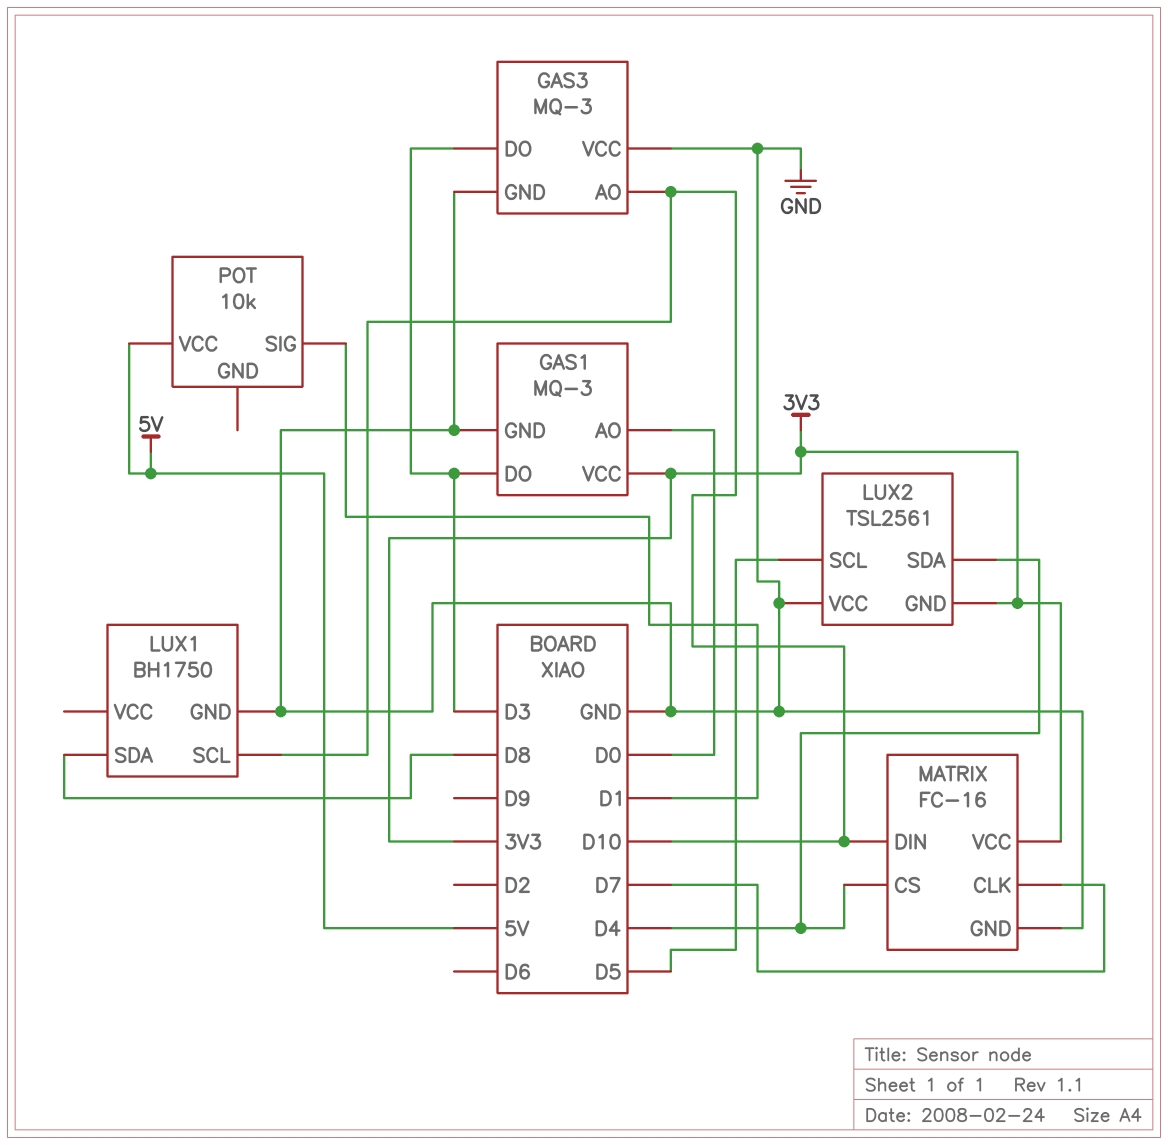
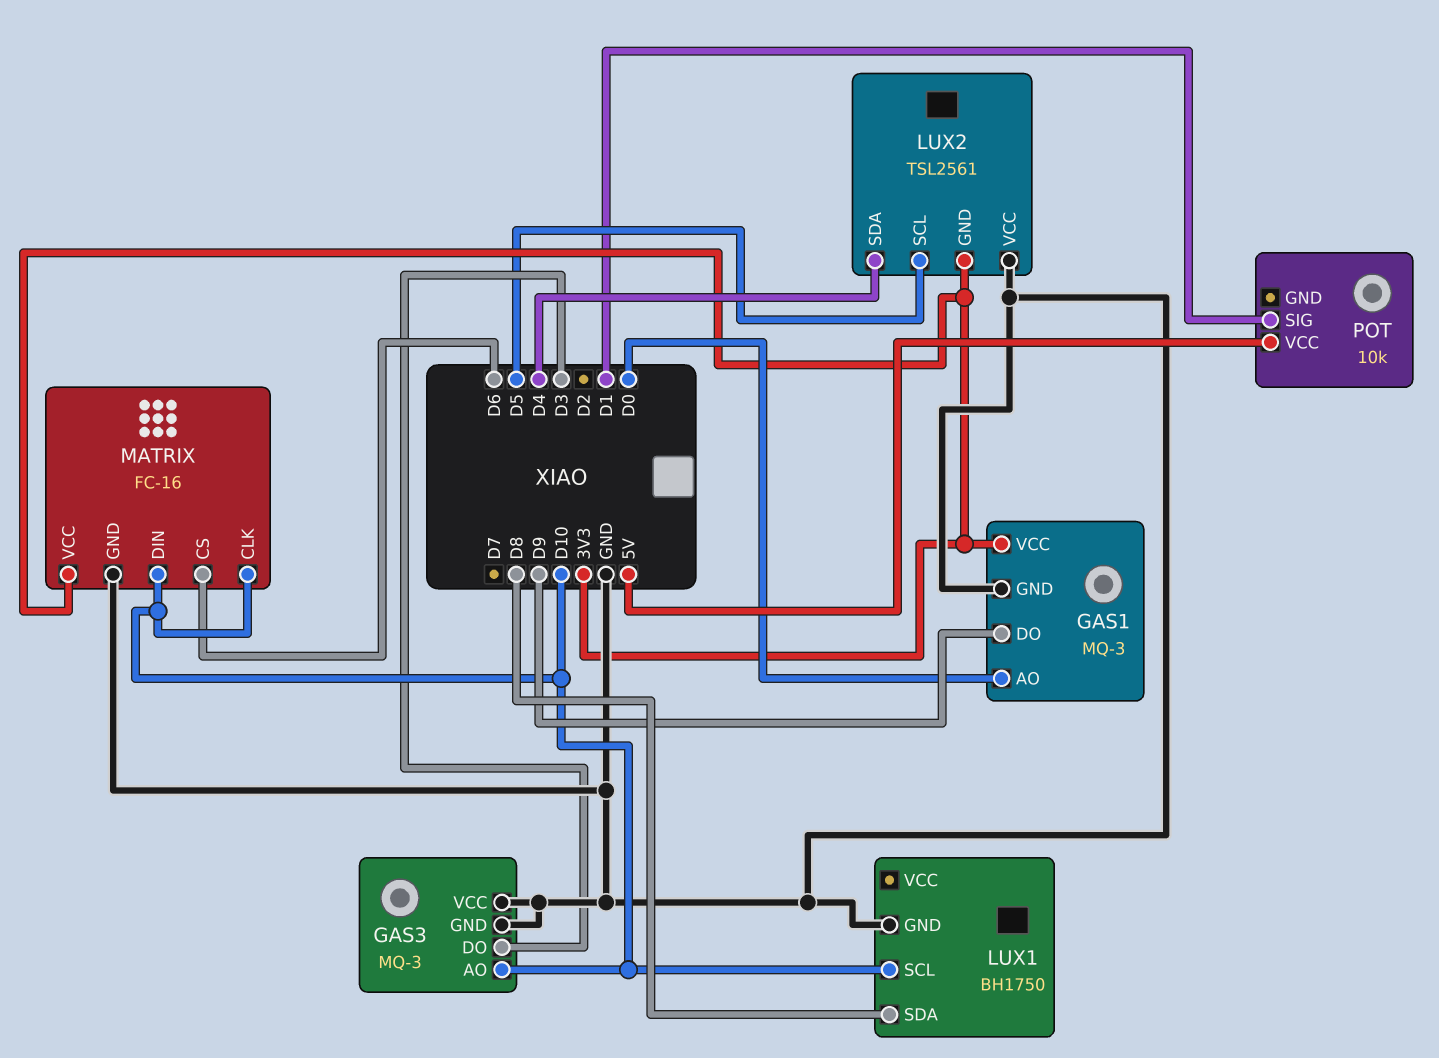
GAS1 pin DO: D3 -> D9
MATRIX pin CLK: D7 -> D10
MATRIX pin CS: D4 -> D6

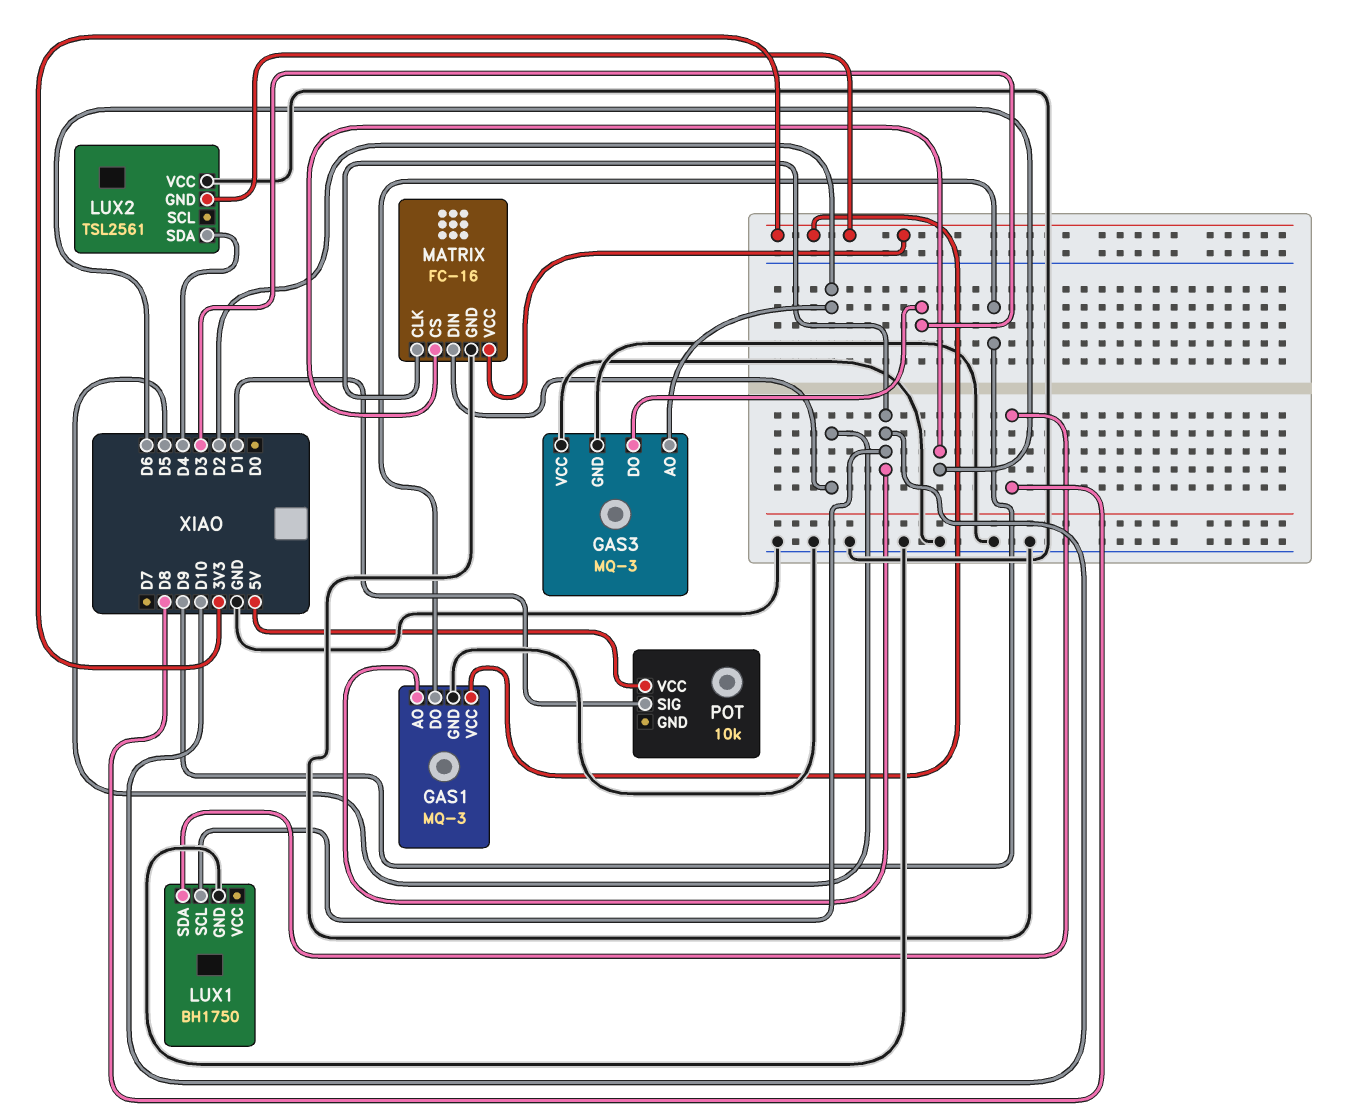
GAS1 pin AO: D0 -> D10
GAS3 pin AO: D10 -> D2
LUX2 pin SCL: D5 -> none
MATRIX pin DIN: D10 -> D5

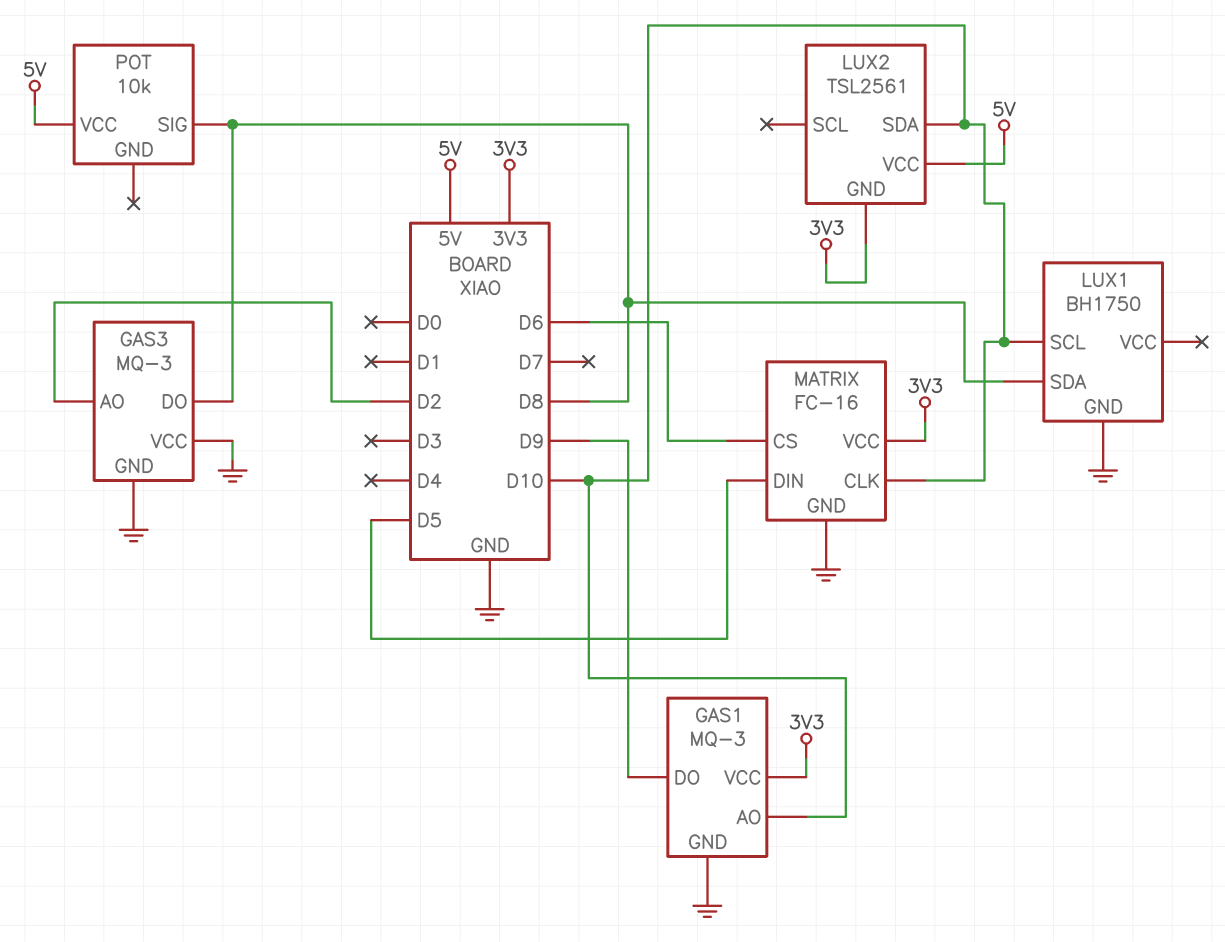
GAS3 pin DO: D3 -> D8
LUX2 pin SDA: D4 -> D10
LUX2 pin VCC: GND -> 5V
POT pin SIG: D1 -> D8

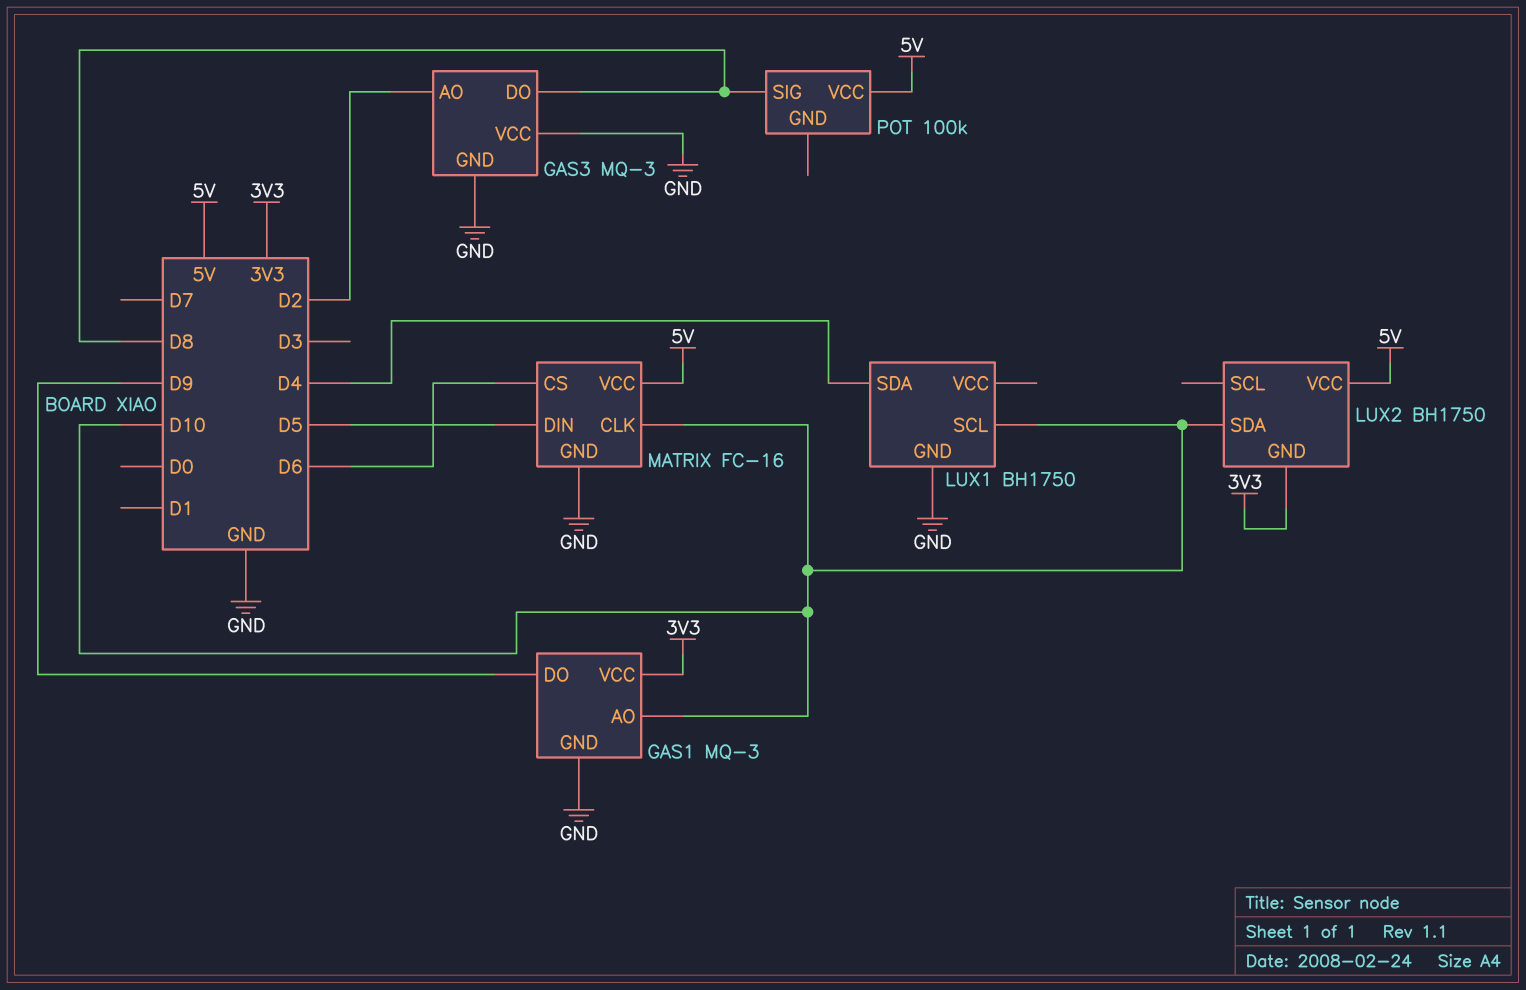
LUX1 pin SDA: D8 -> D4
LUX2: TSL2561 -> BH1750
MATRIX pin VCC: 3V3 -> 5V
POT: 10k -> 100k

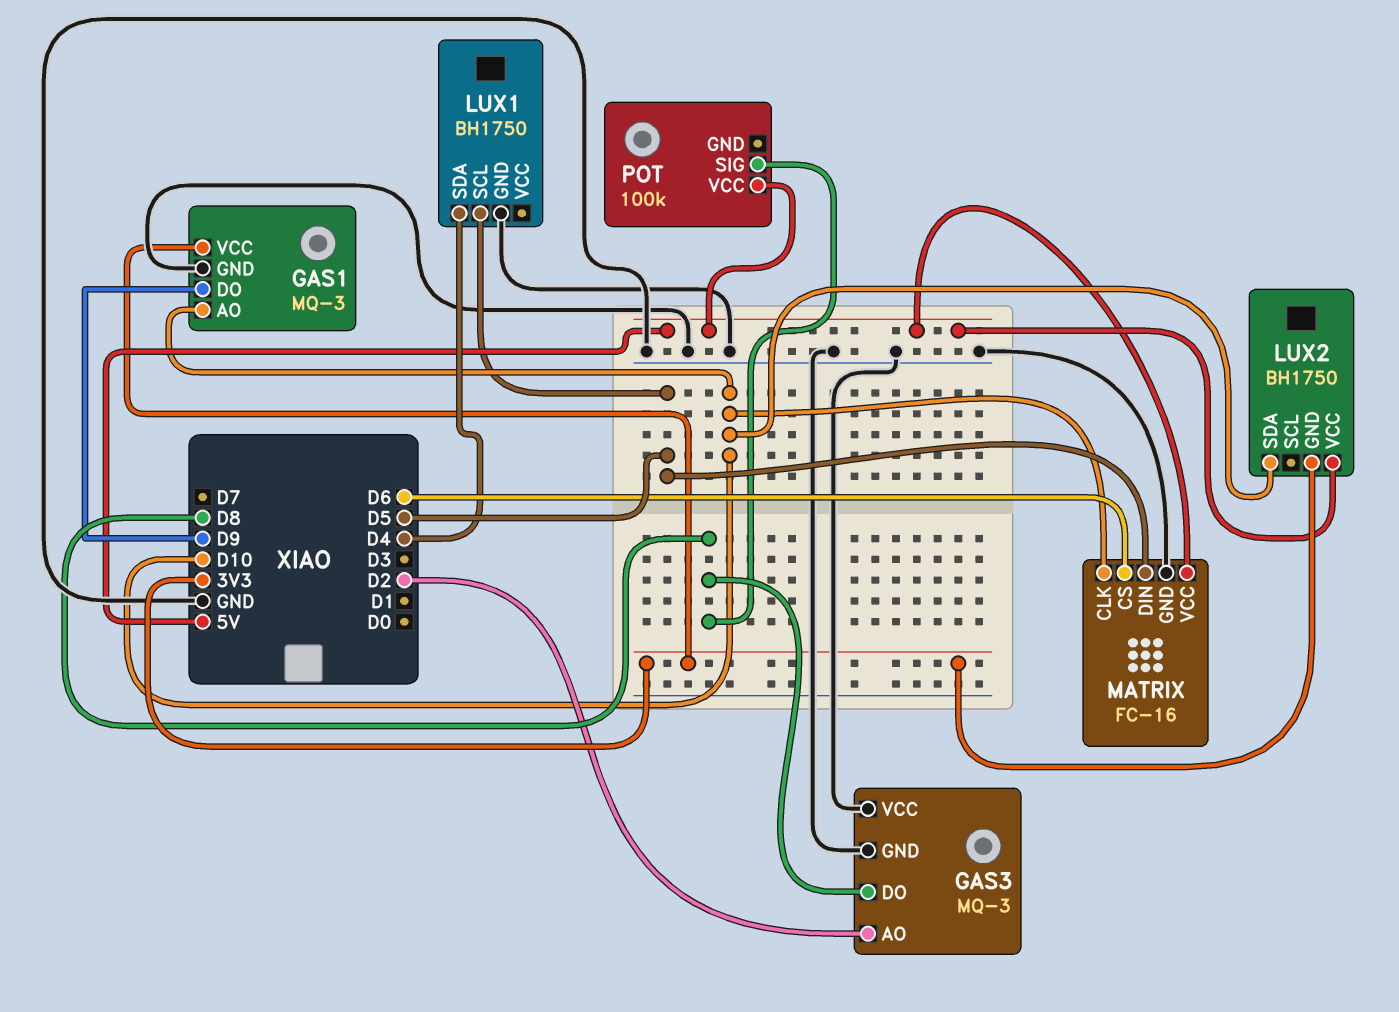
LUX1 pin SCL: D10 -> D5

